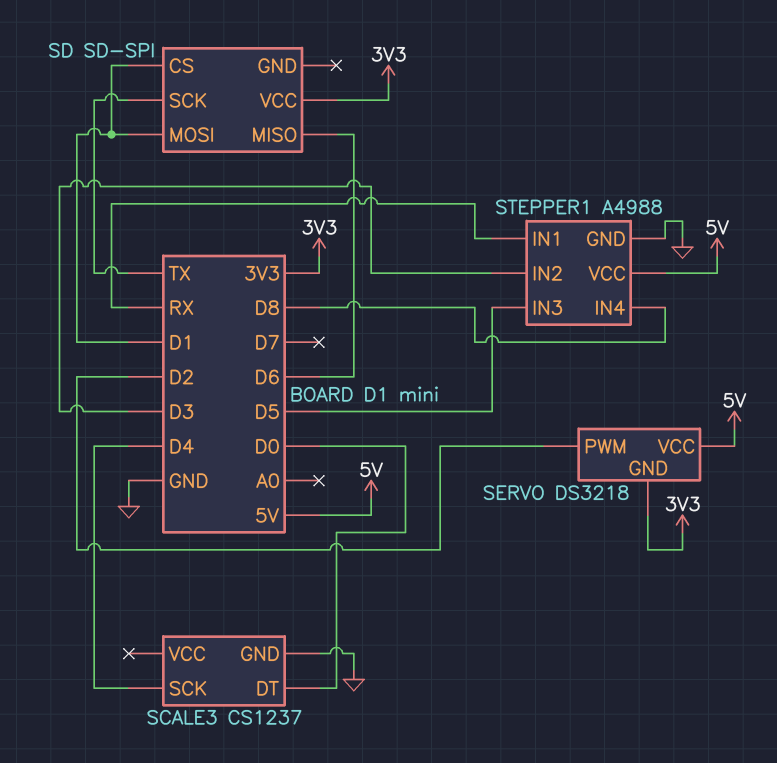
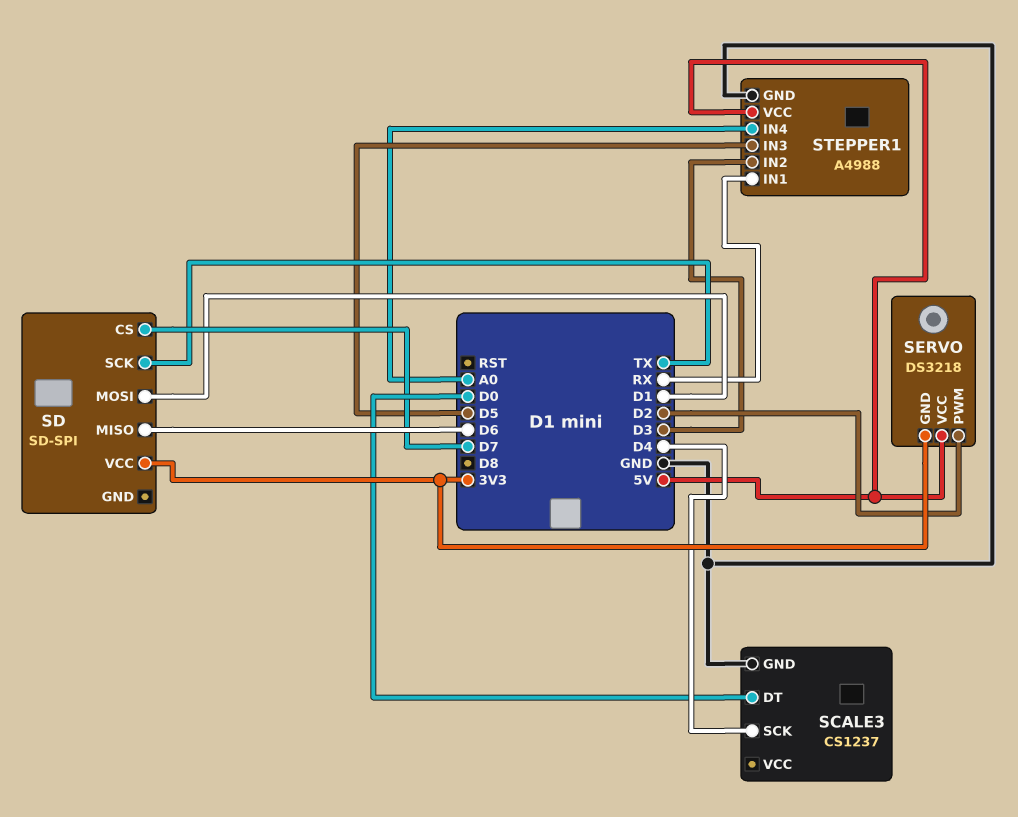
SD pin CS: D1 -> D7
STEPPER1 pin IN4: D8 -> A0

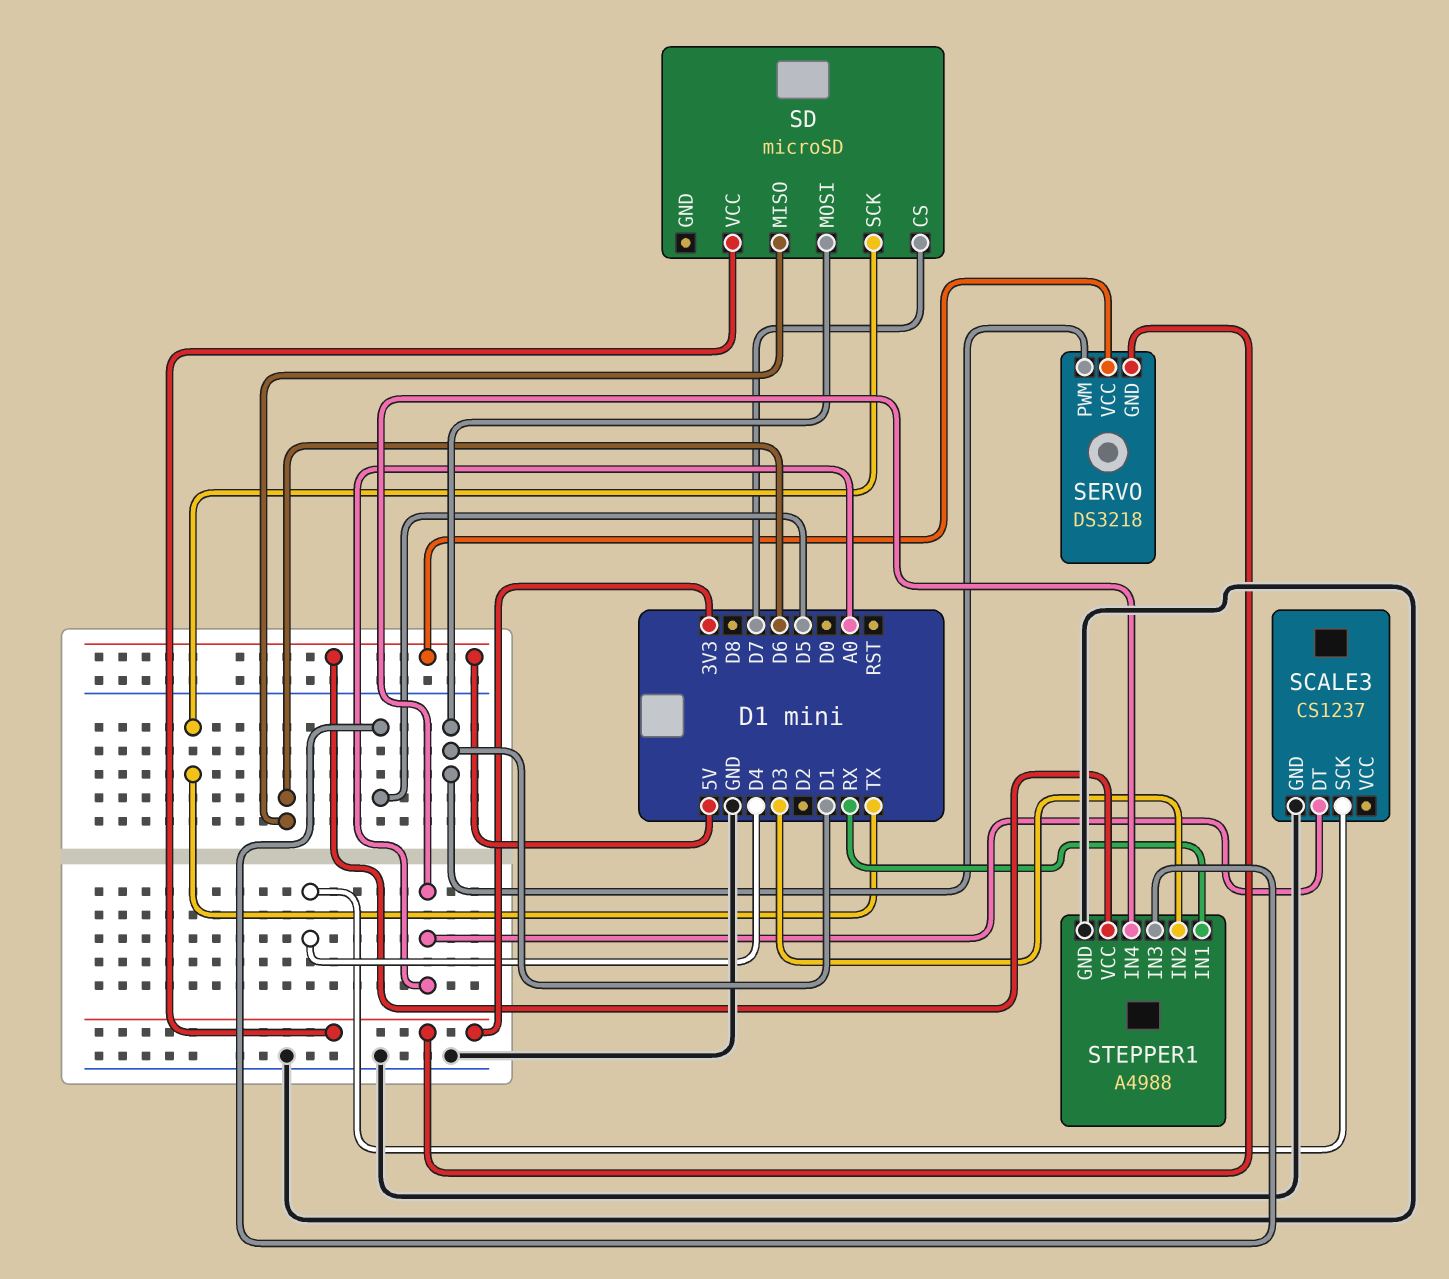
SCALE3 pin DT: D0 -> A0
SD: SD-SPI -> microSD
SERVO pin PWM: D2 -> D1

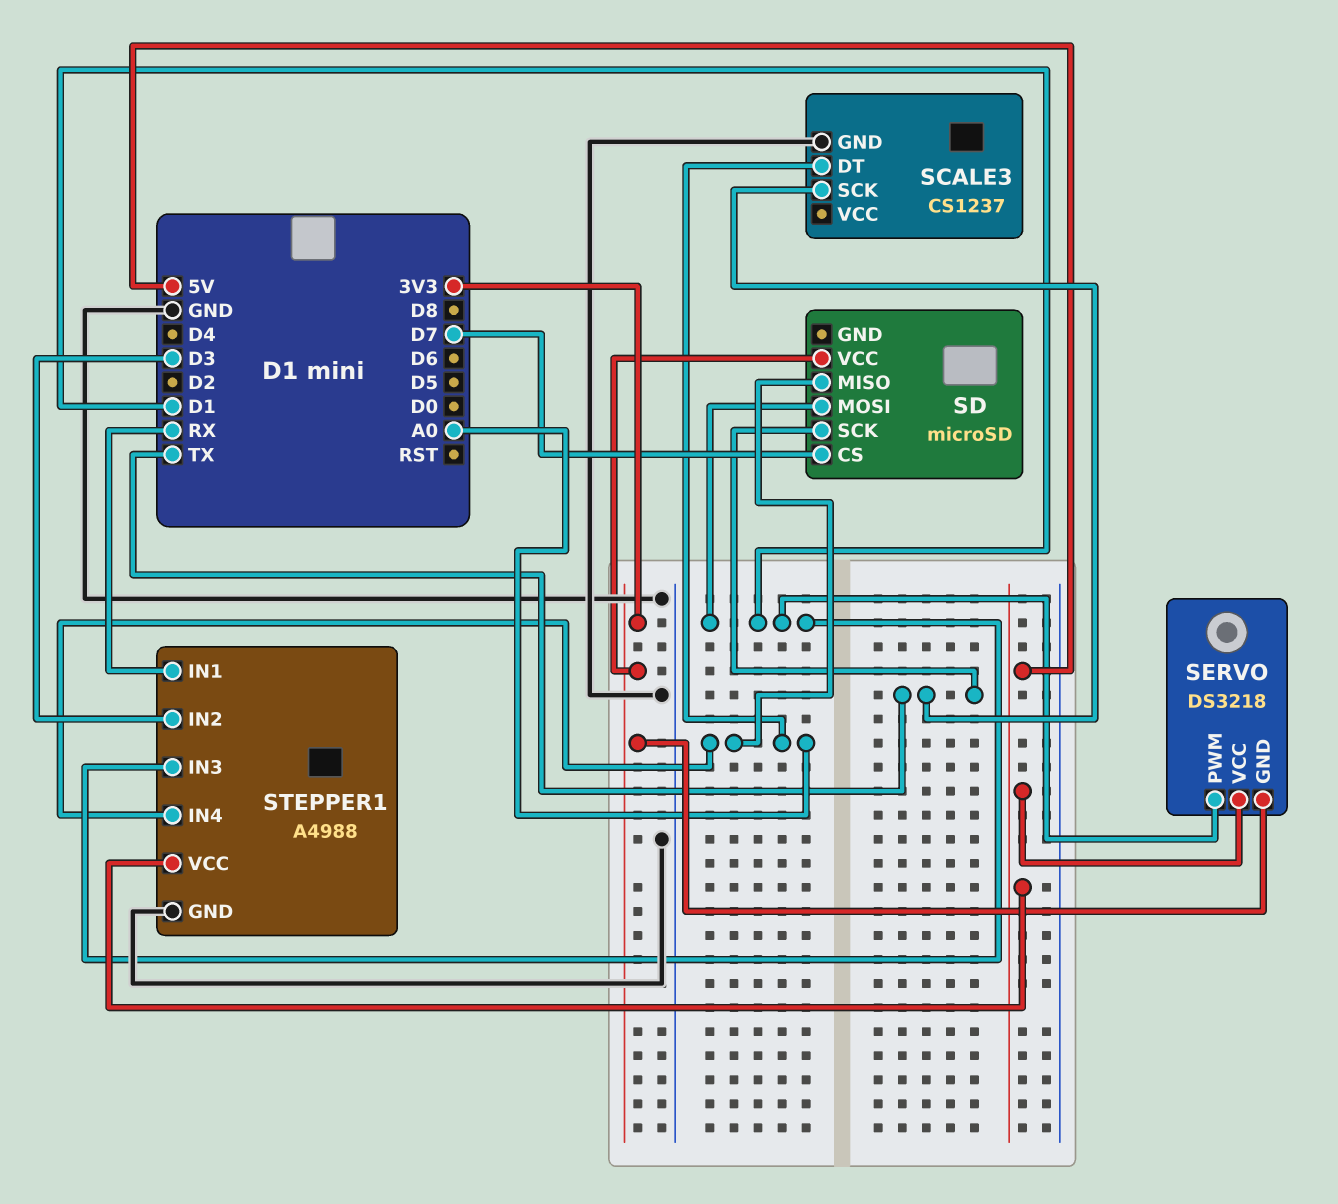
SCALE3 pin SCK: D4 -> TX
SD pin MISO: D6 -> A0
STEPPER1 pin IN3: D5 -> D1

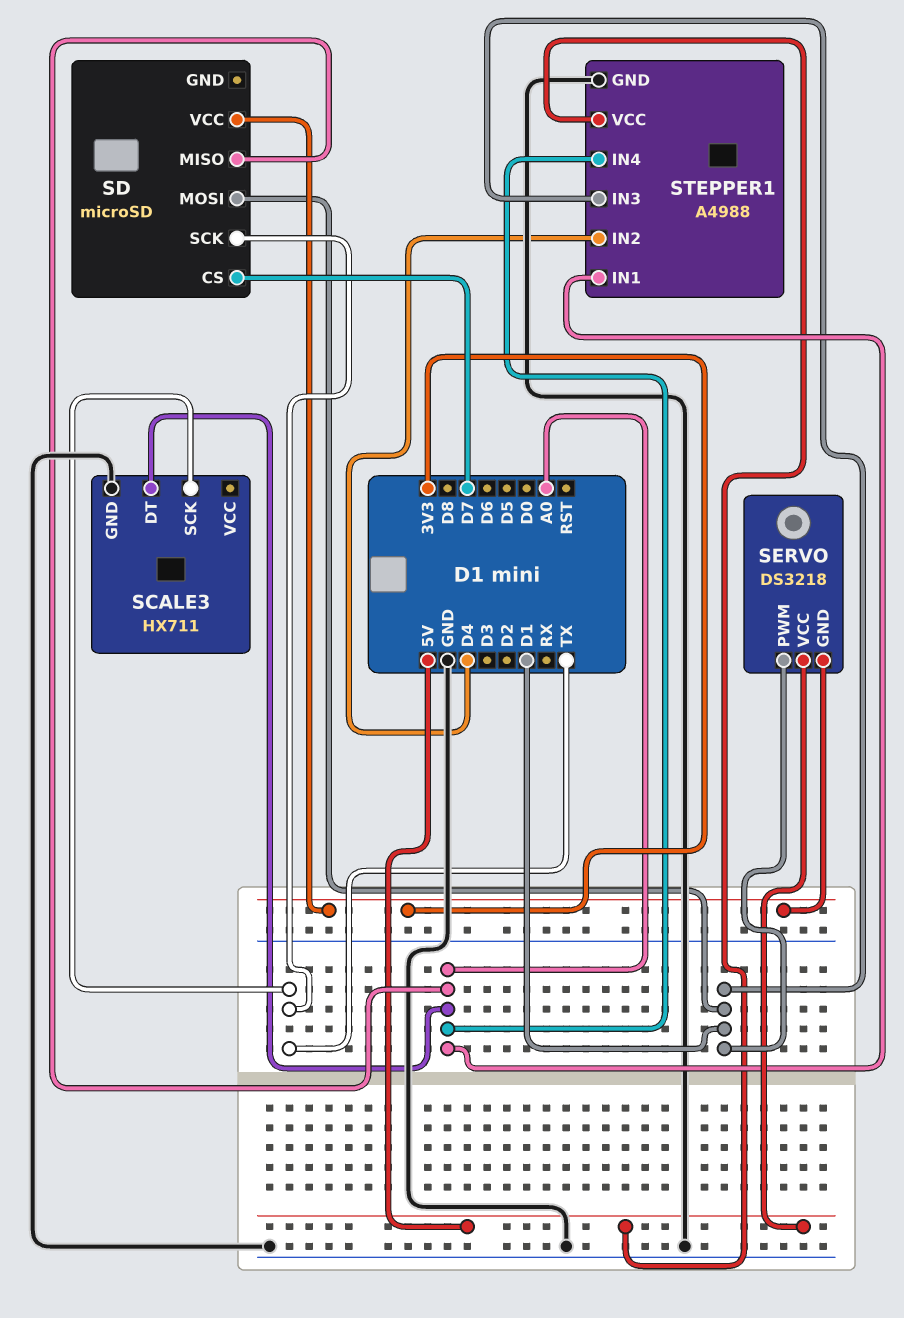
SCALE3: CS1237 -> HX711
STEPPER1 pin IN1: RX -> A0
STEPPER1 pin IN2: D3 -> D4

